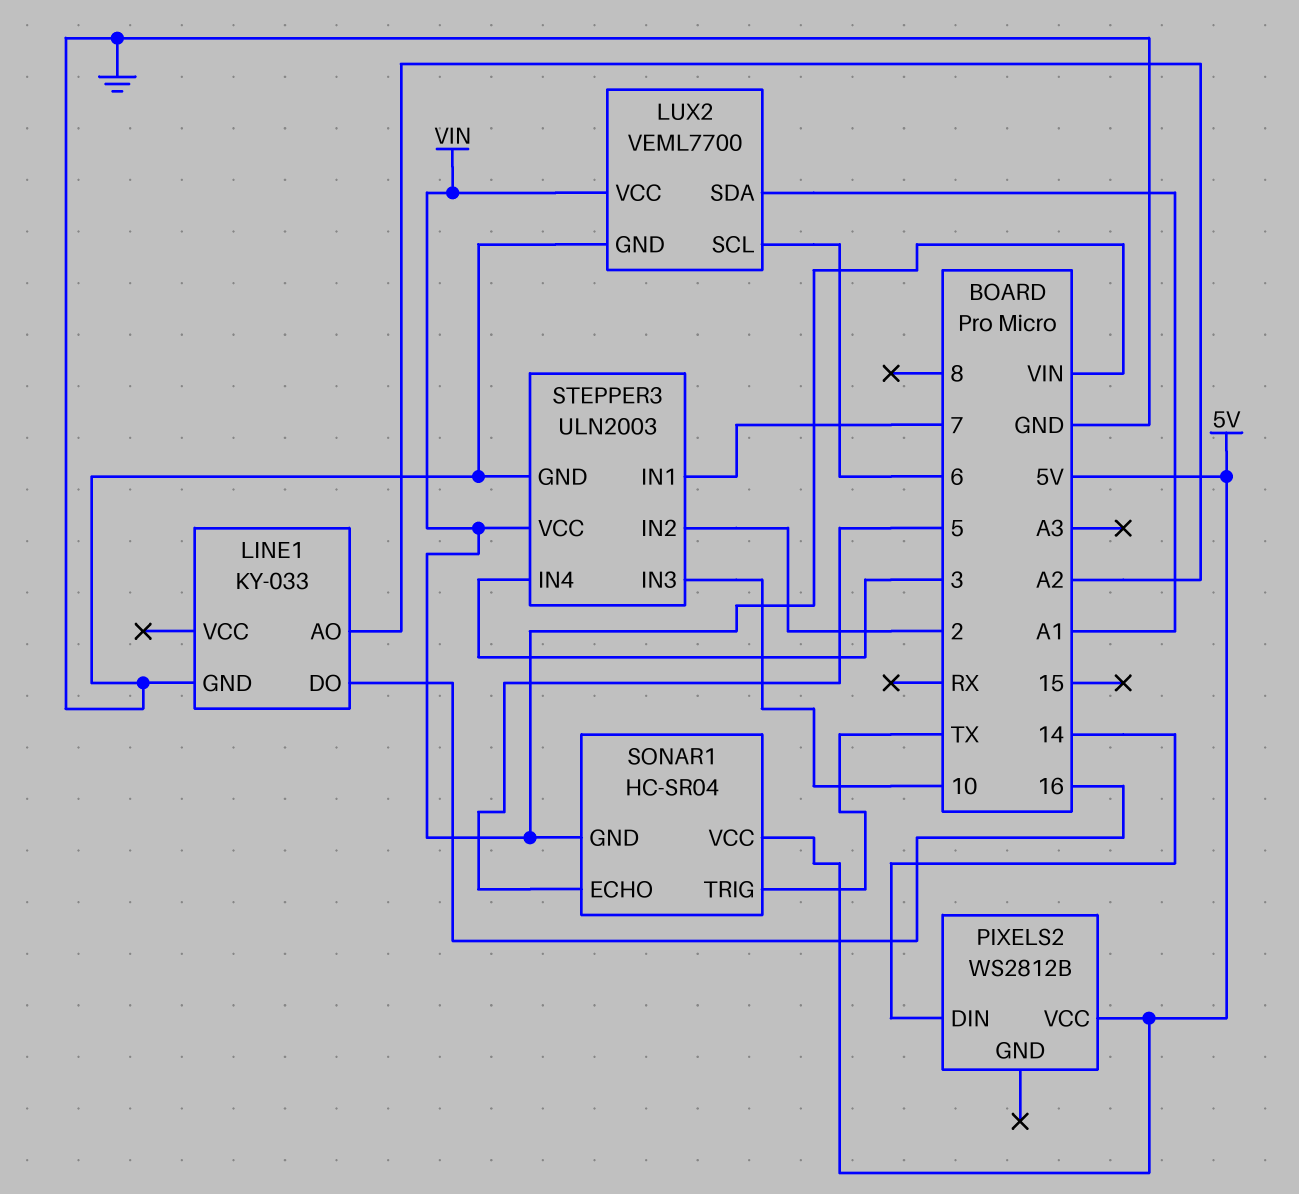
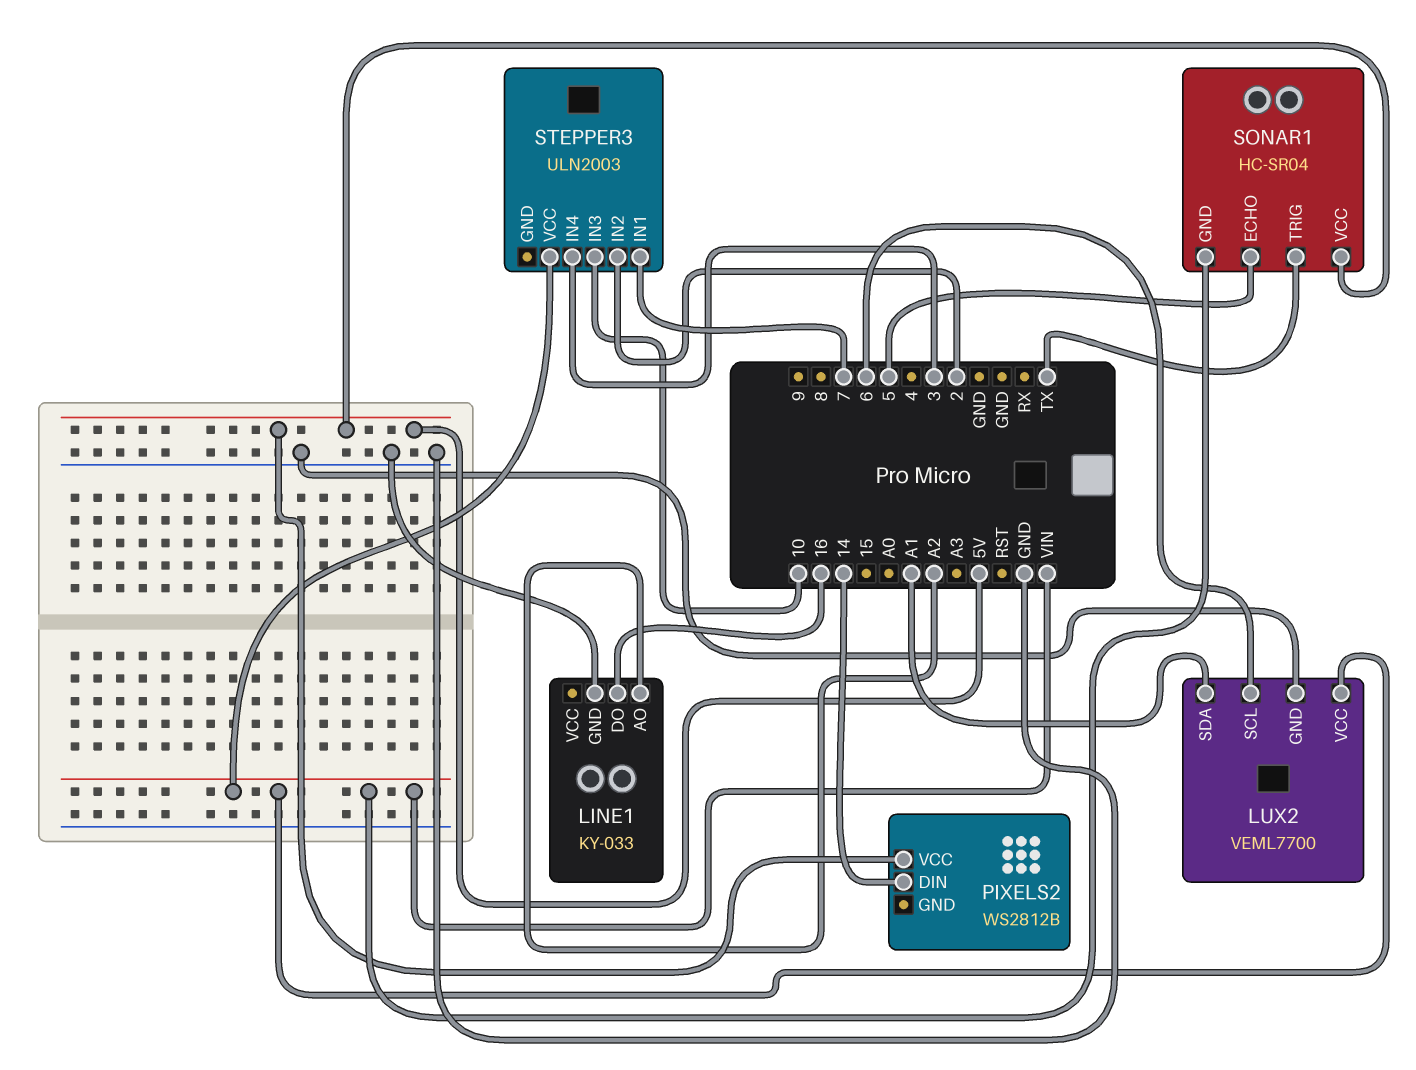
STEPPER3 pin GND: GND -> none

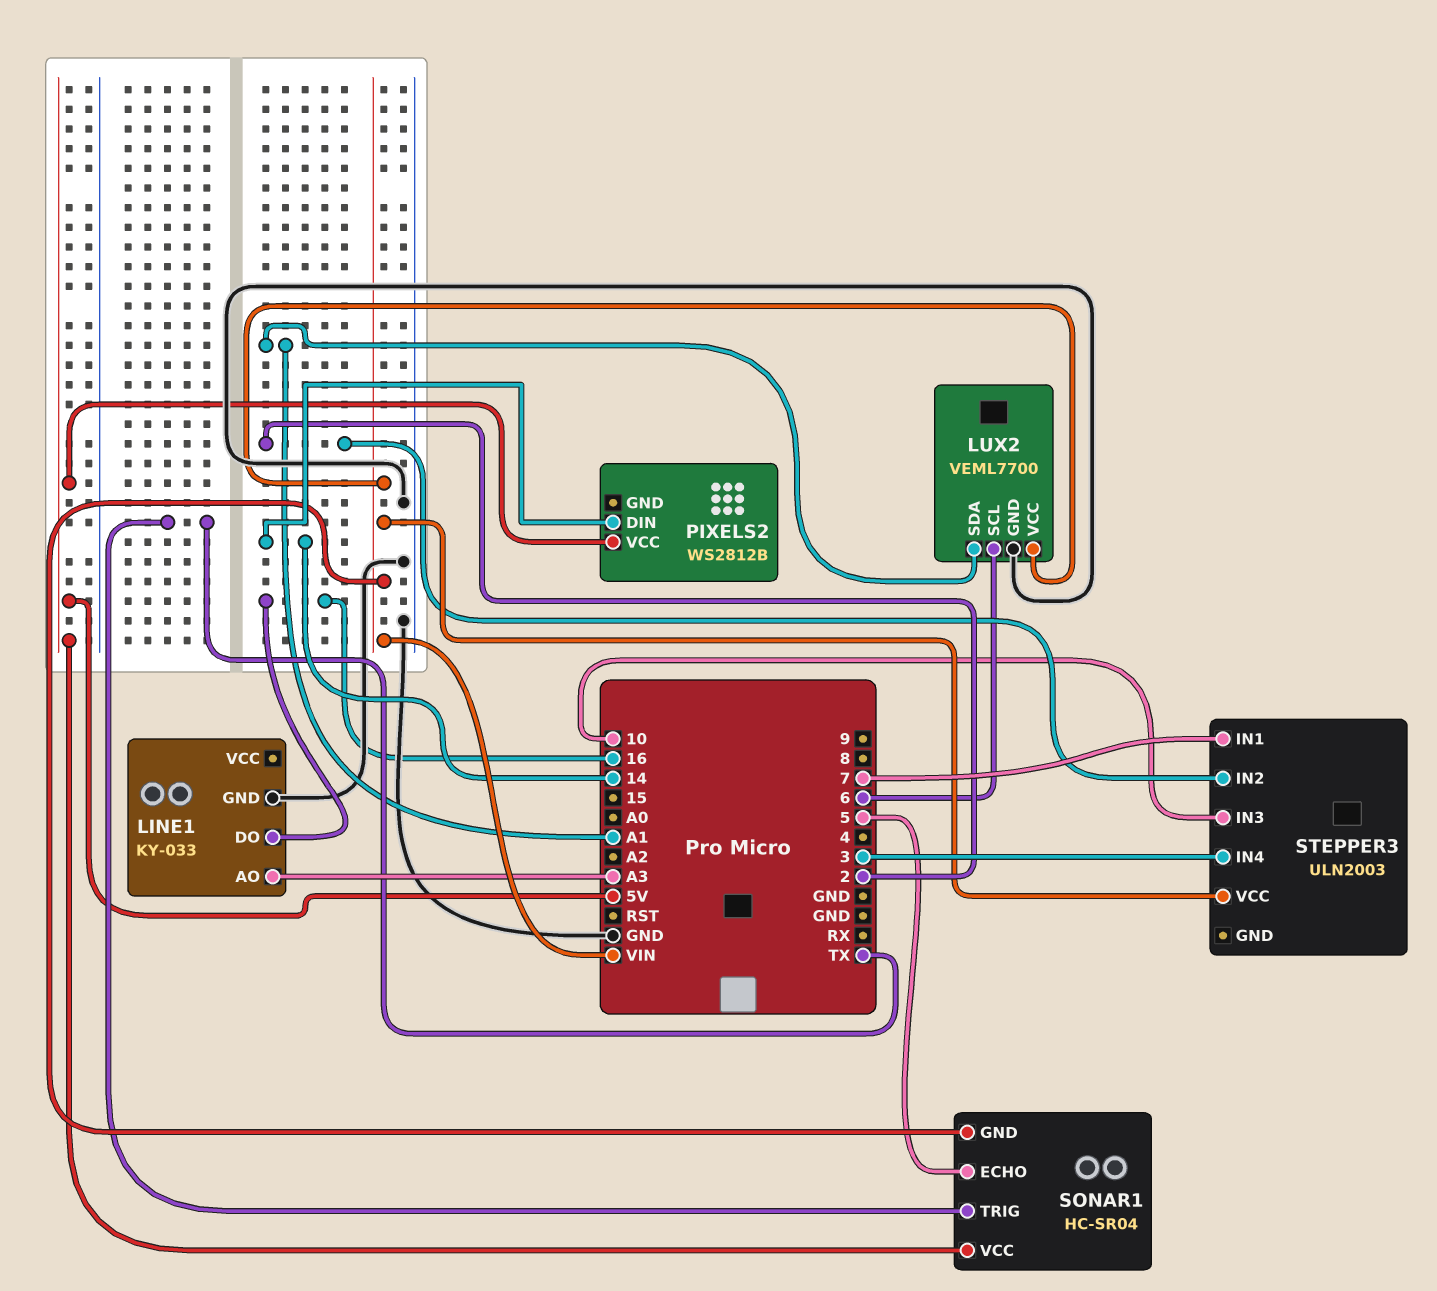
LINE1 pin AO: A2 -> A3

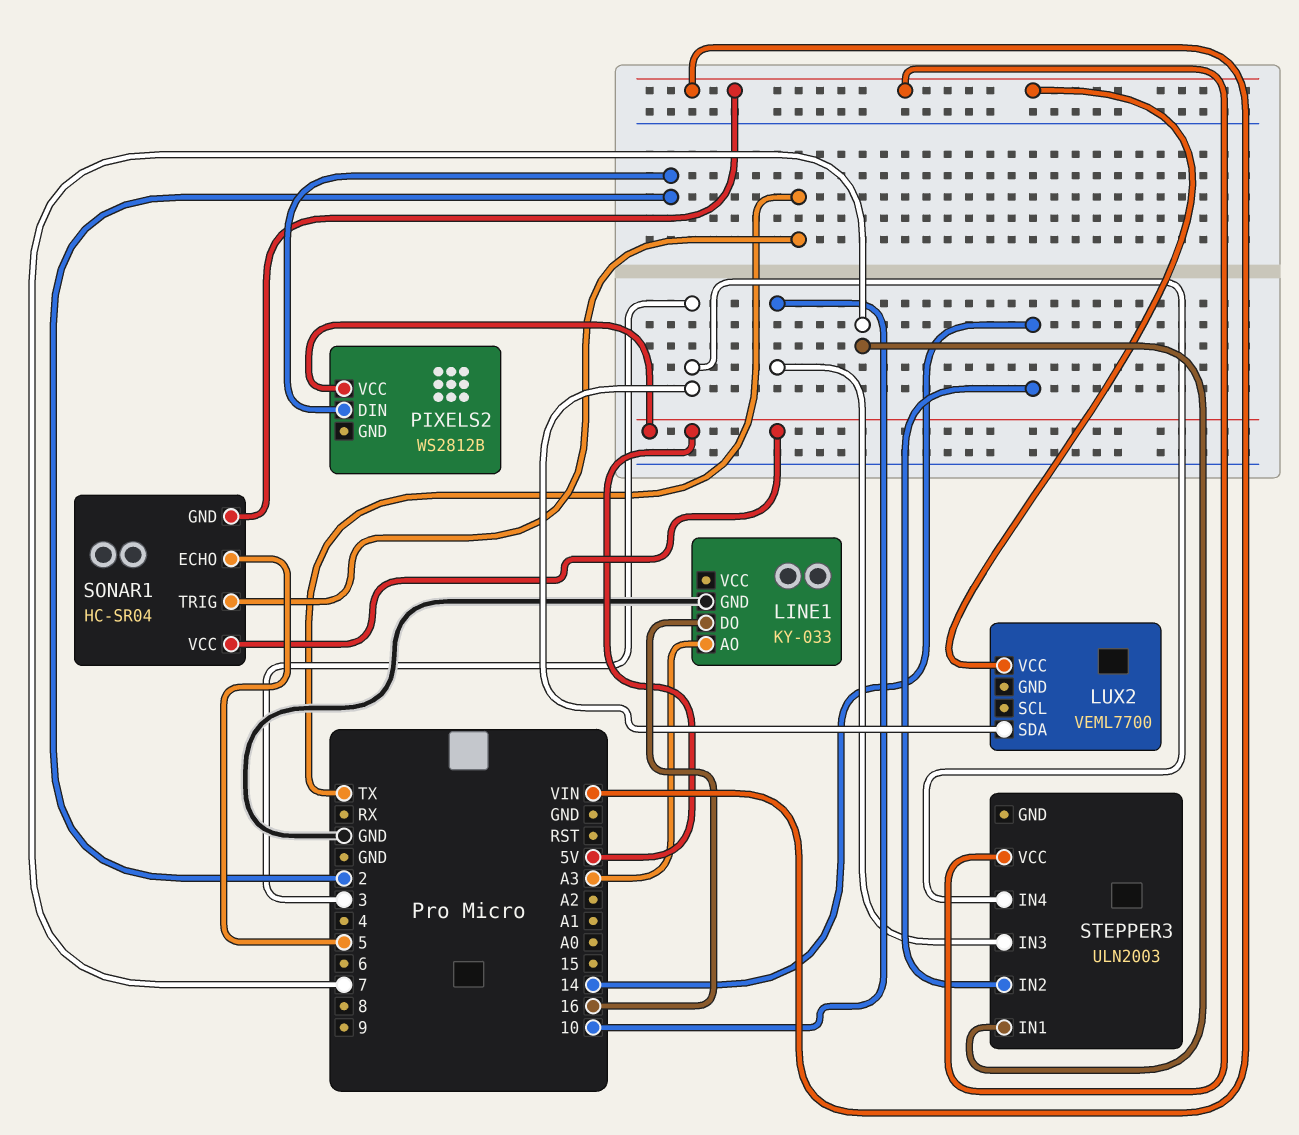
LUX2 pin GND: GND -> none
LUX2 pin SCL: 6 -> none
LUX2 pin SDA: A1 -> 3
PIXELS2 pin DIN: 14 -> 2
STEPPER3 pin IN2: 2 -> 14

